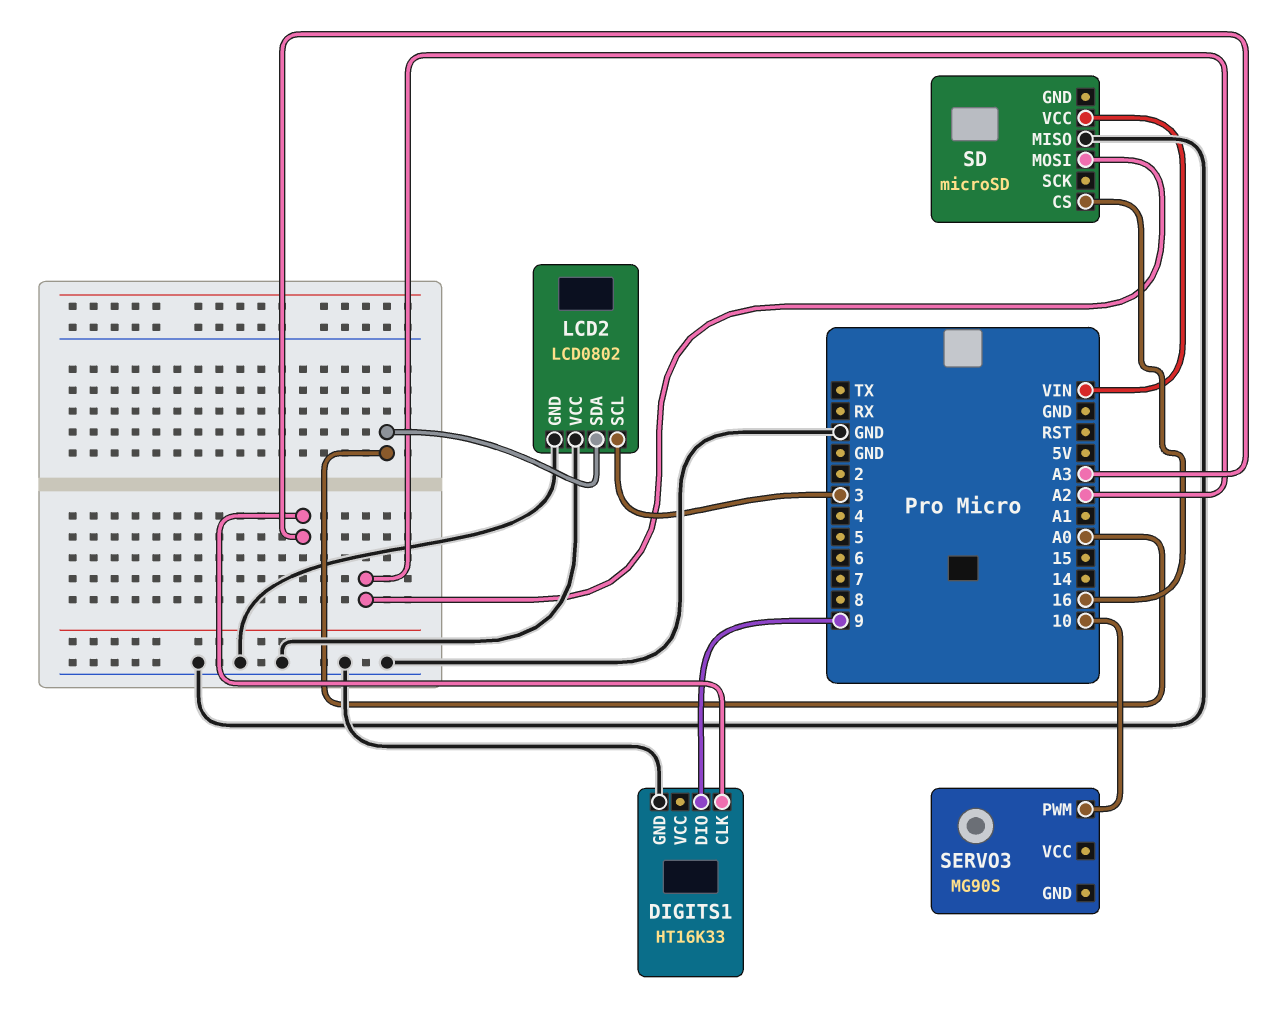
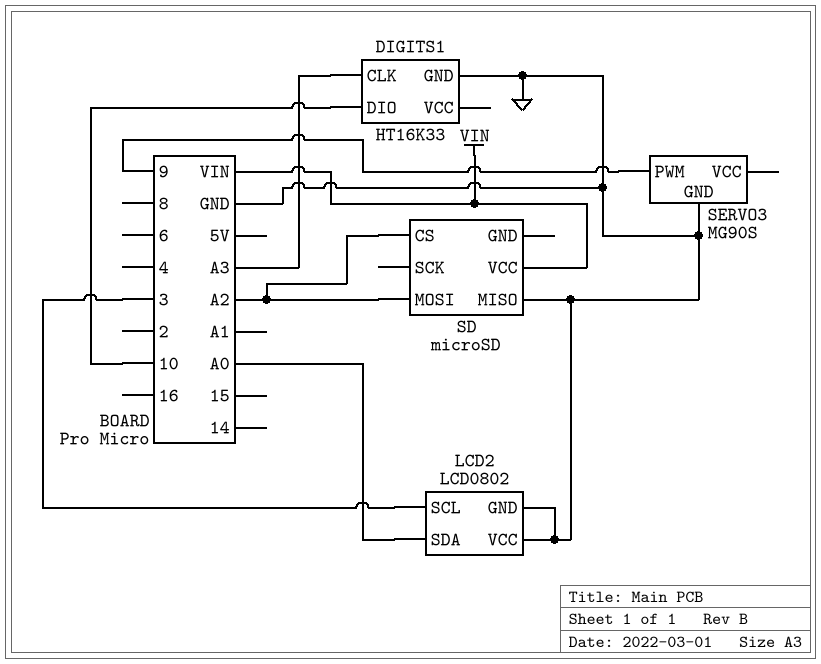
DIGITS1 pin DIO: 9 -> 10
SD pin CS: 16 -> A2
SERVO3 pin GND: none -> GND
SERVO3 pin PWM: 10 -> 9

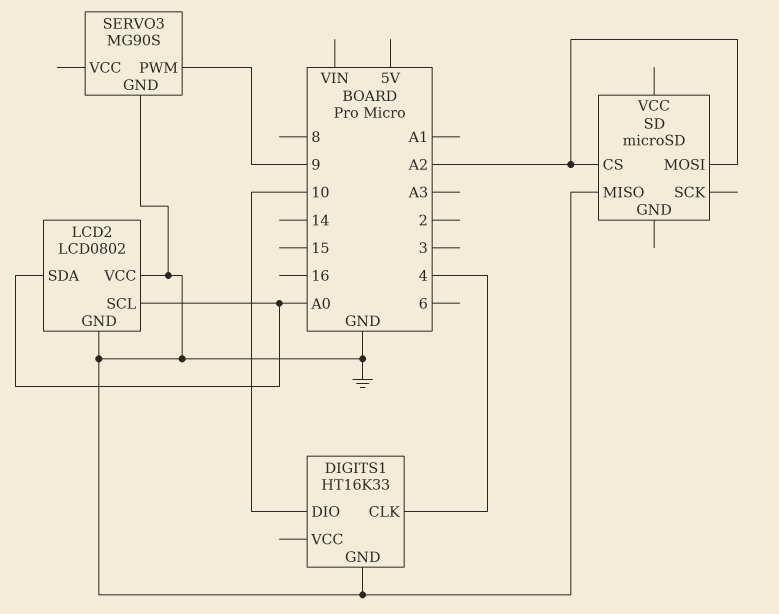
DIGITS1 pin CLK: A3 -> 4
LCD2 pin SCL: 3 -> A0
SD pin VCC: VIN -> none

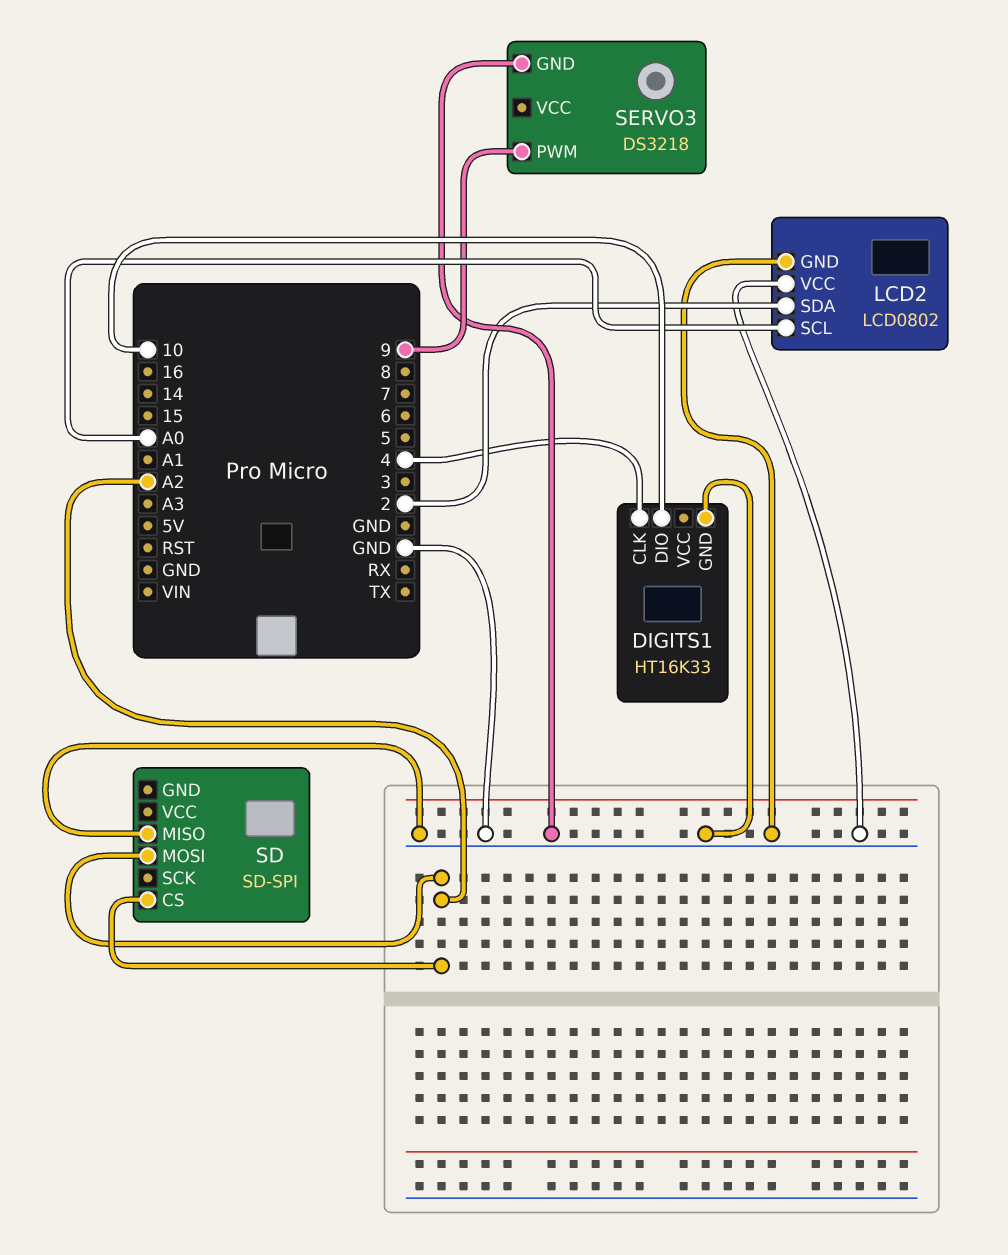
LCD2 pin SDA: A0 -> 2
SD: microSD -> SD-SPI
SERVO3: MG90S -> DS3218

